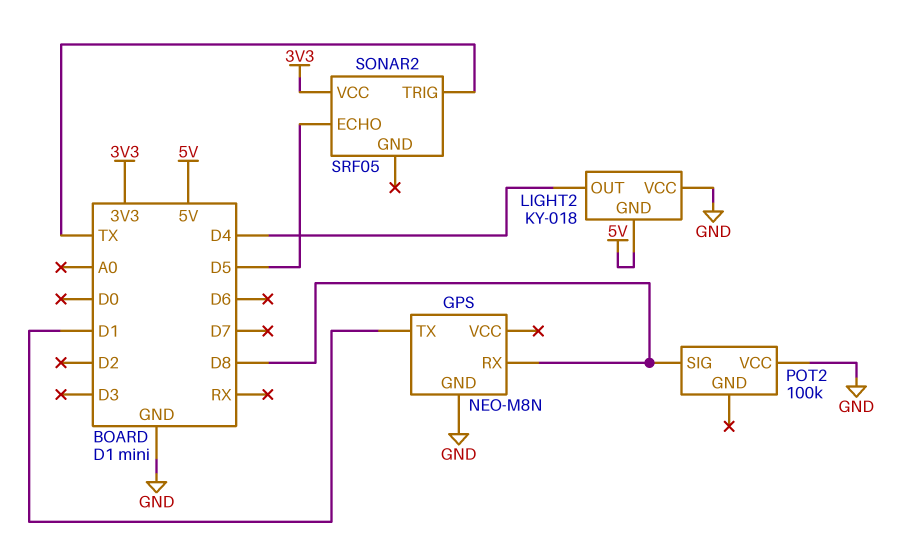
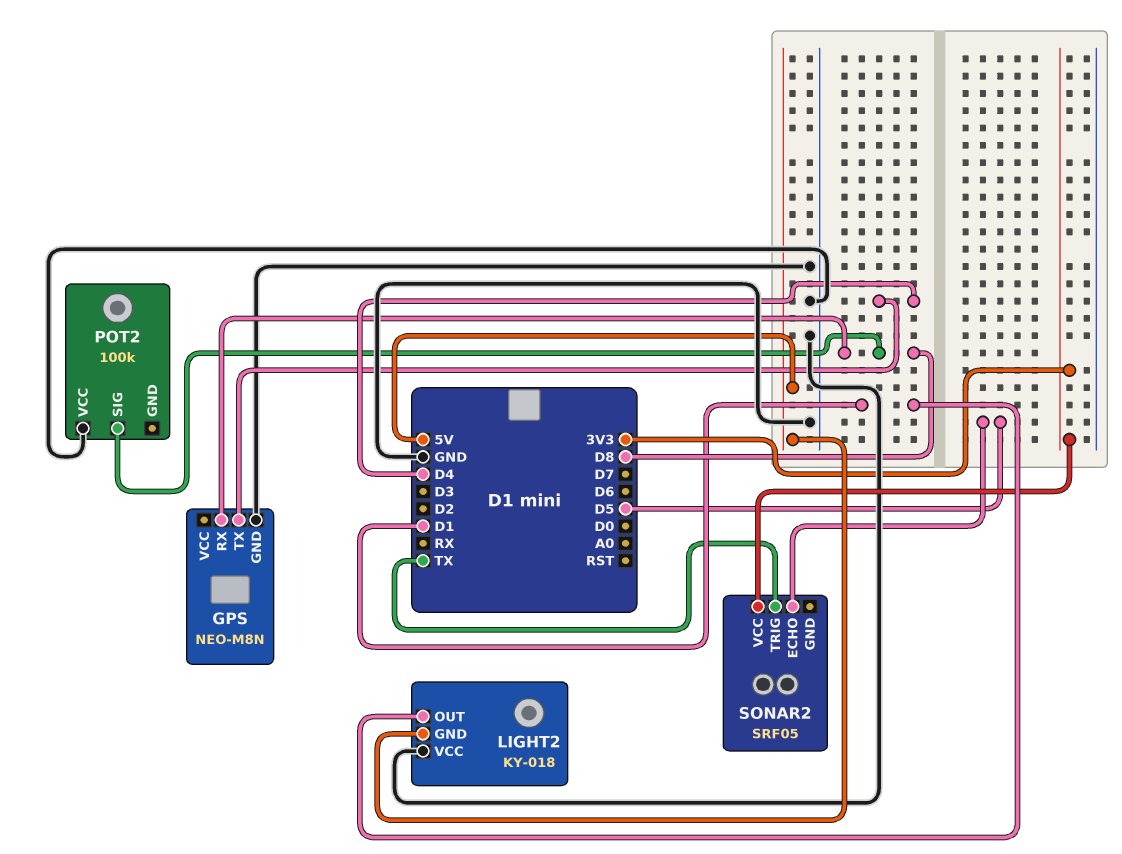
GPS pin TX: D1 -> D4
LIGHT2 pin OUT: D4 -> D1

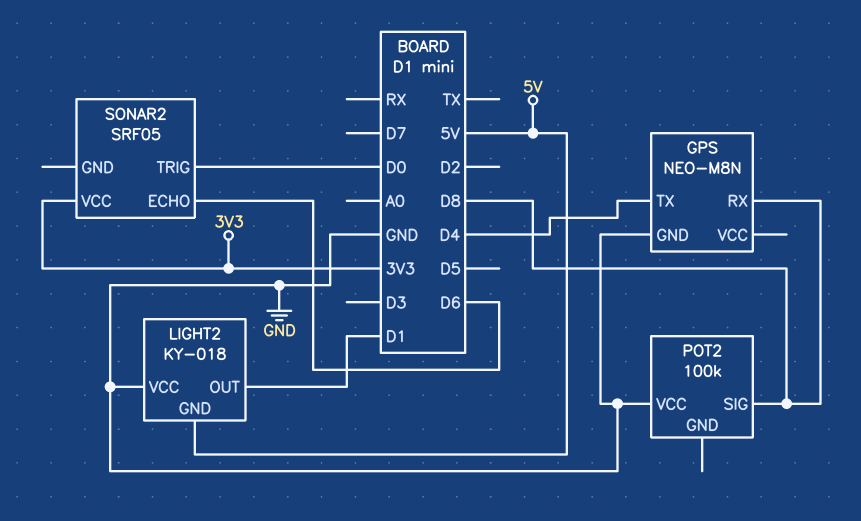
SONAR2 pin ECHO: D5 -> D6
SONAR2 pin TRIG: TX -> D0

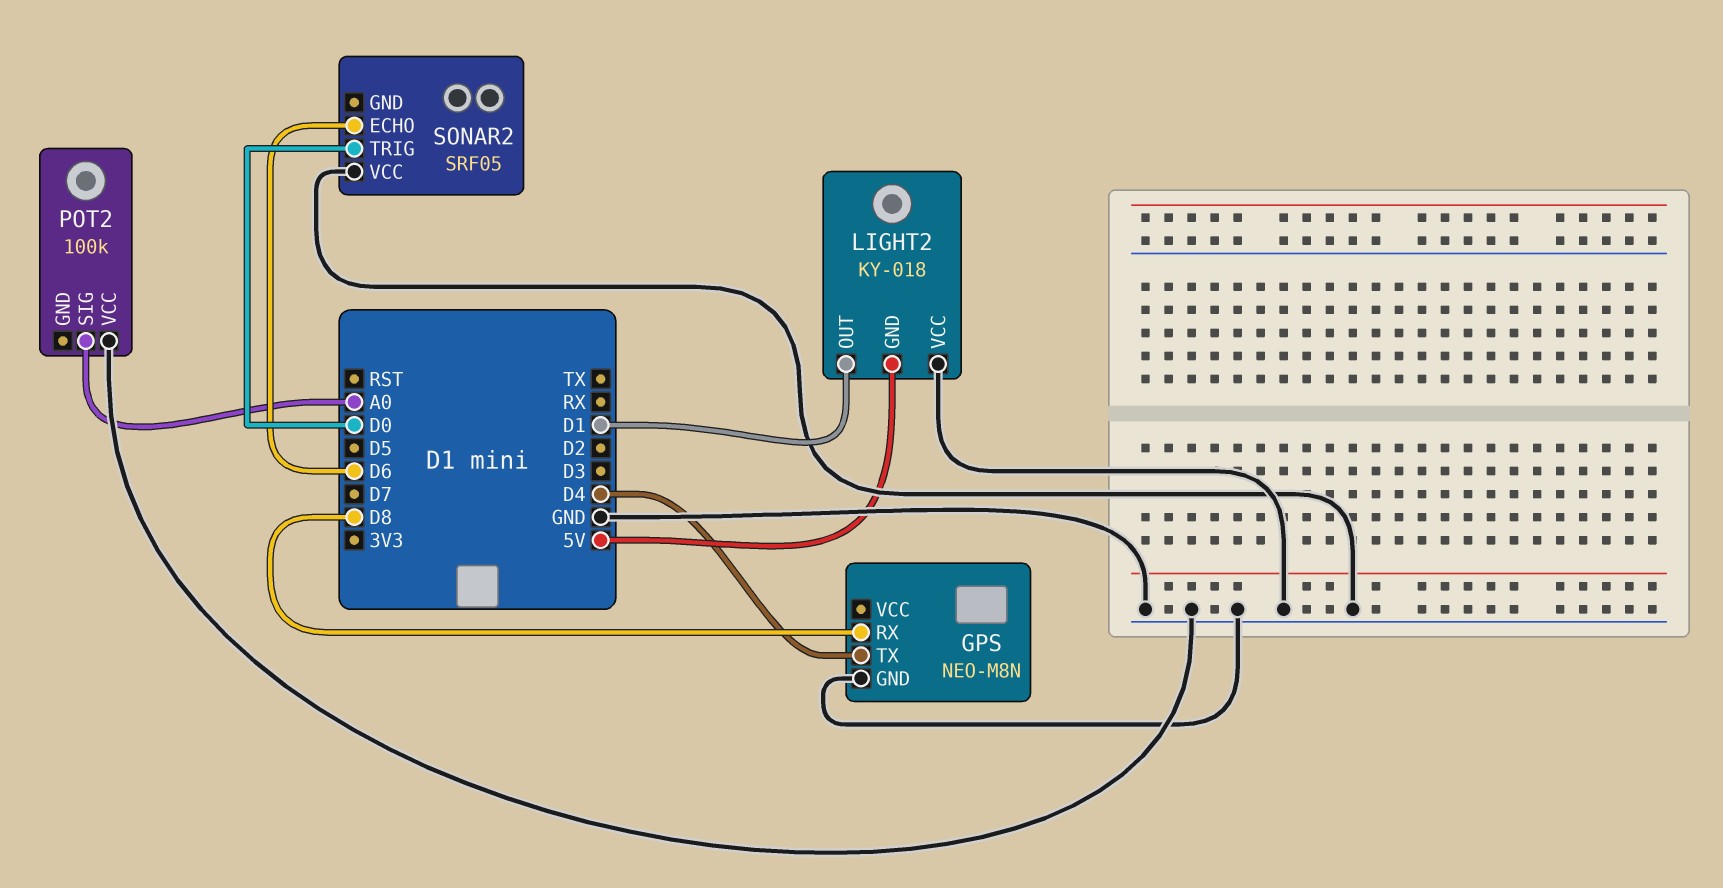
POT2 pin SIG: D8 -> A0
SONAR2 pin VCC: 3V3 -> GND

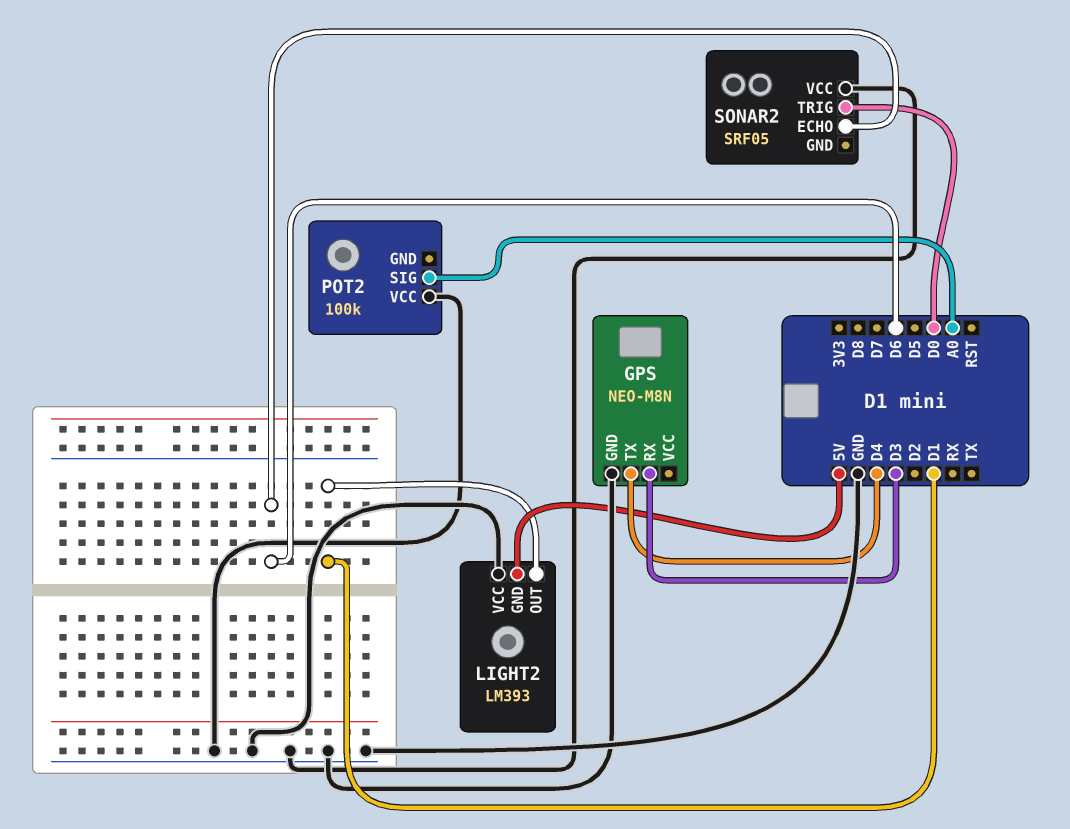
GPS pin RX: D8 -> D3
LIGHT2: KY-018 -> LM393

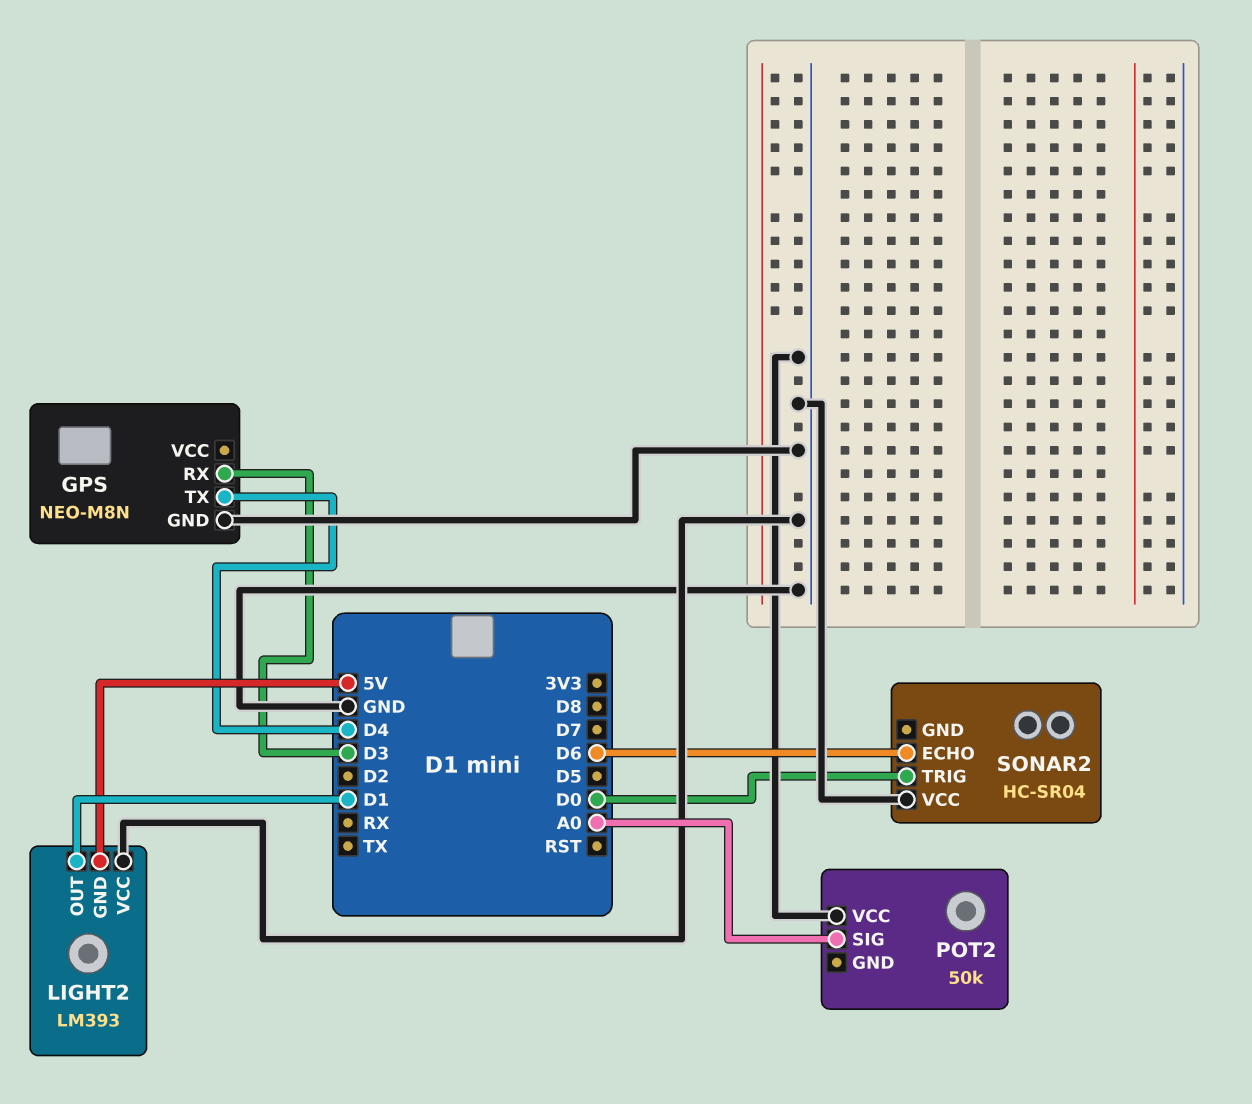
POT2: 100k -> 50k
SONAR2: SRF05 -> HC-SR04

